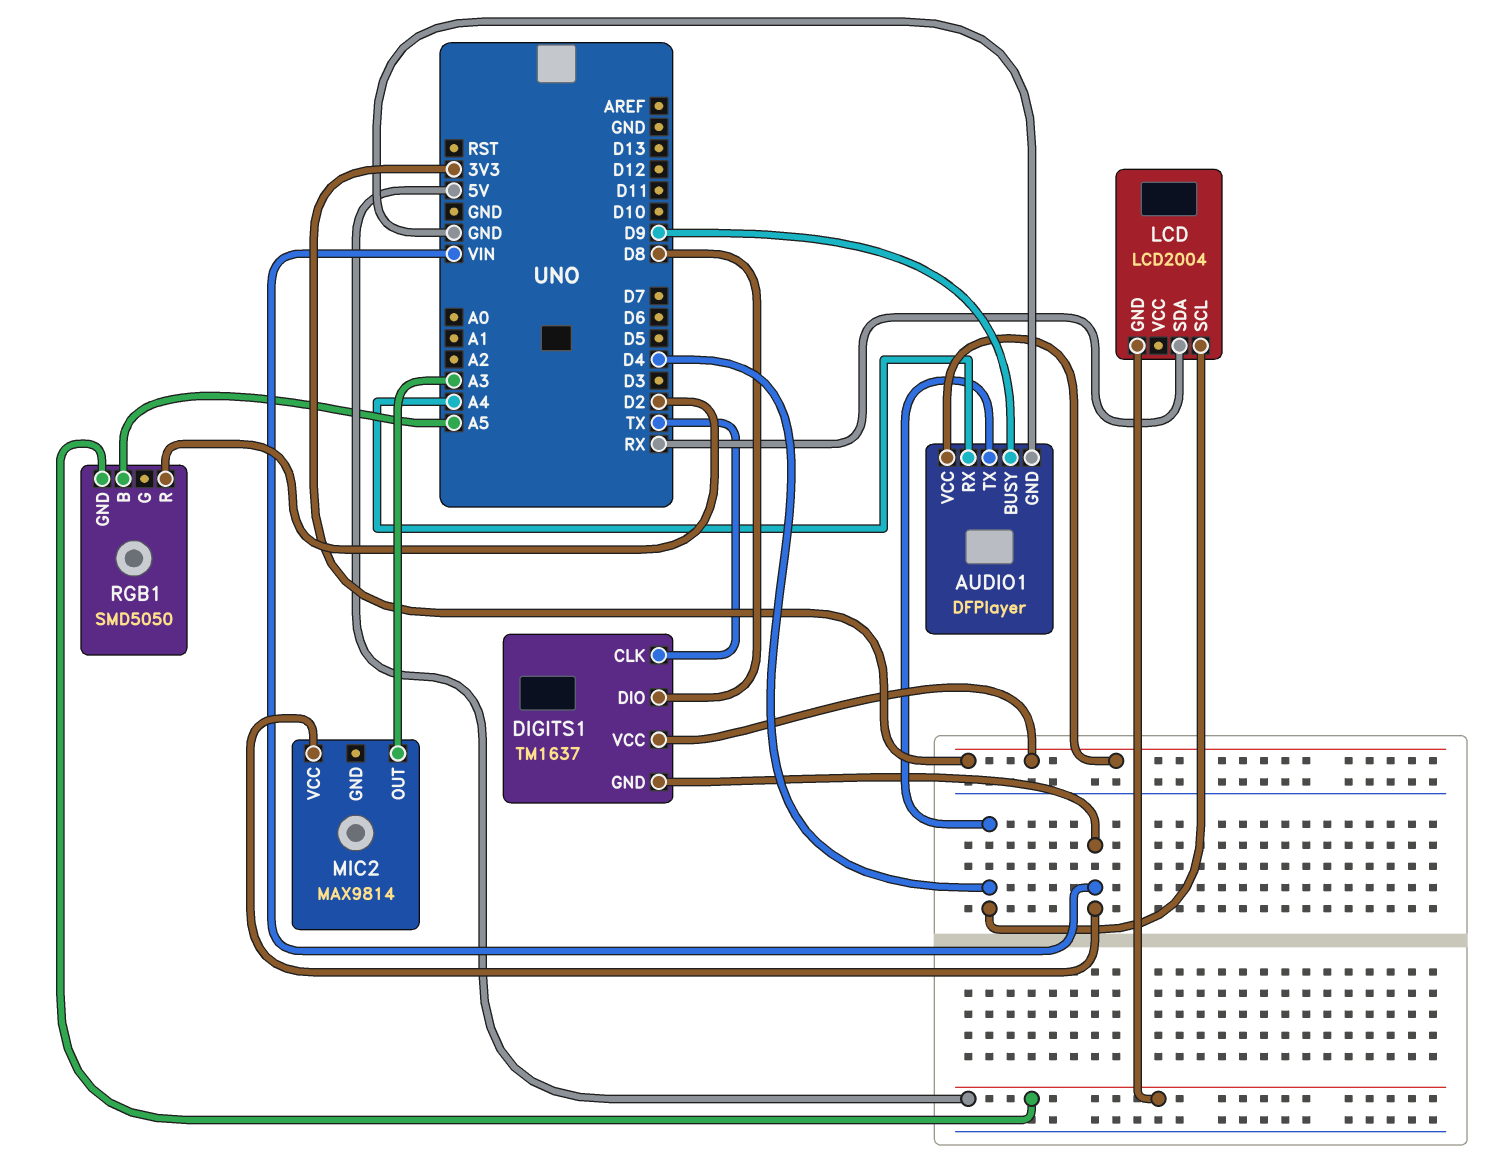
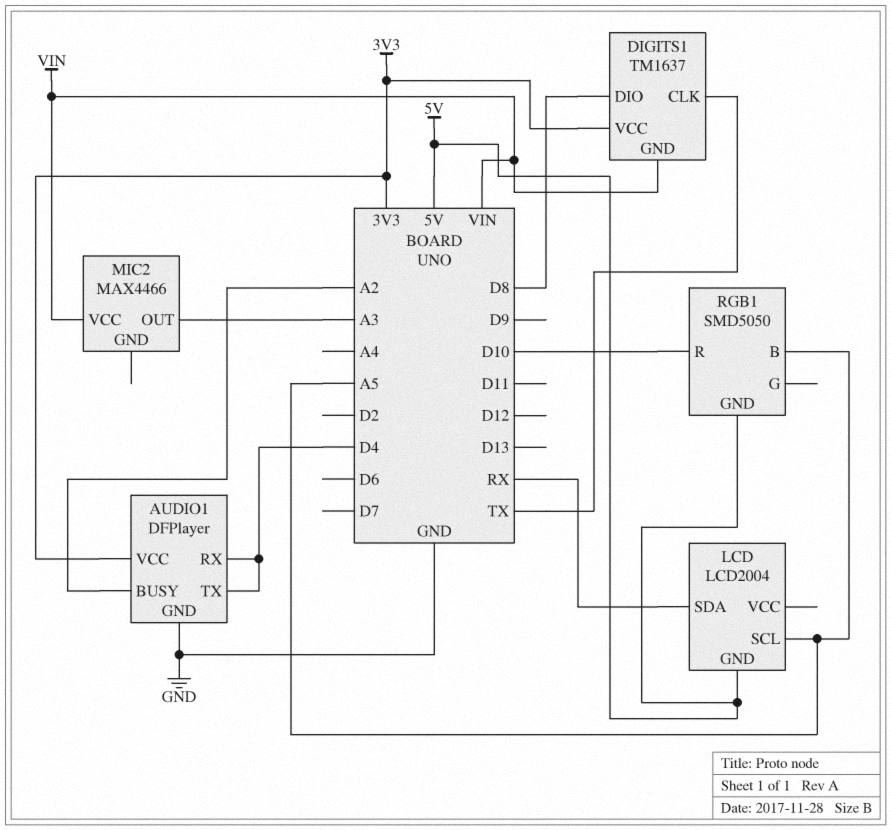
AUDIO1 pin BUSY: D9 -> A2
AUDIO1 pin RX: A4 -> D4
LCD pin SCL: D4 -> A5
MIC2: MAX9814 -> MAX4466
RGB1 pin R: D2 -> D10

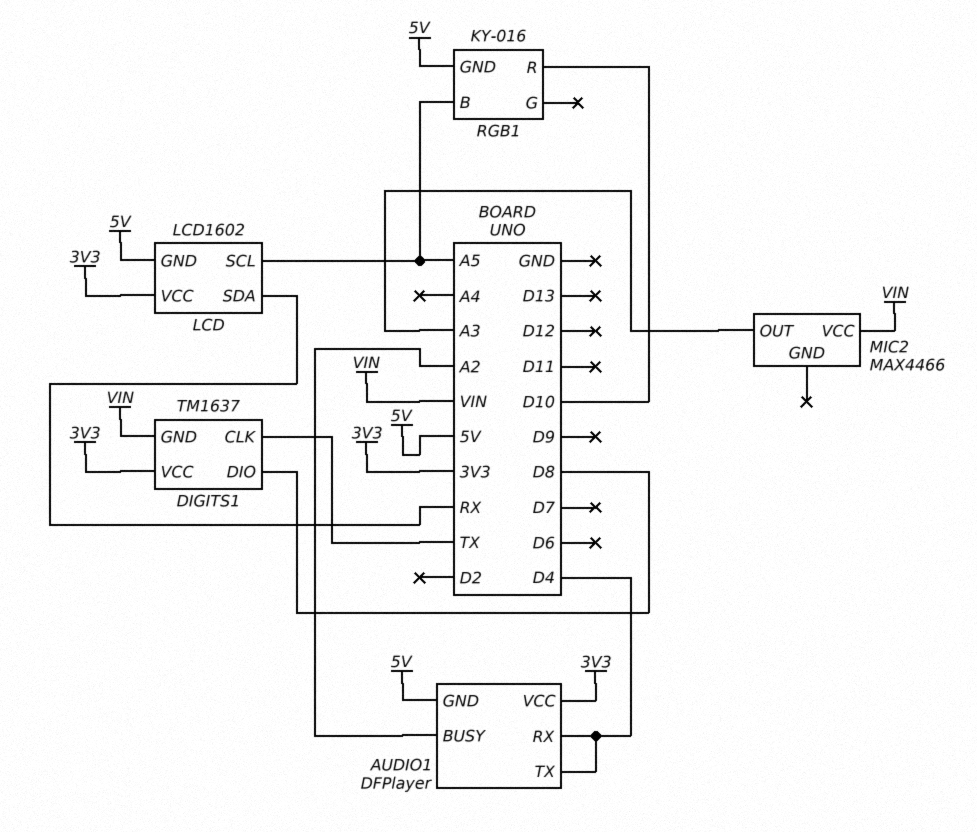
AUDIO1 pin GND: GND -> 5V
LCD: LCD2004 -> LCD1602
LCD pin VCC: none -> 3V3
RGB1: SMD5050 -> KY-016

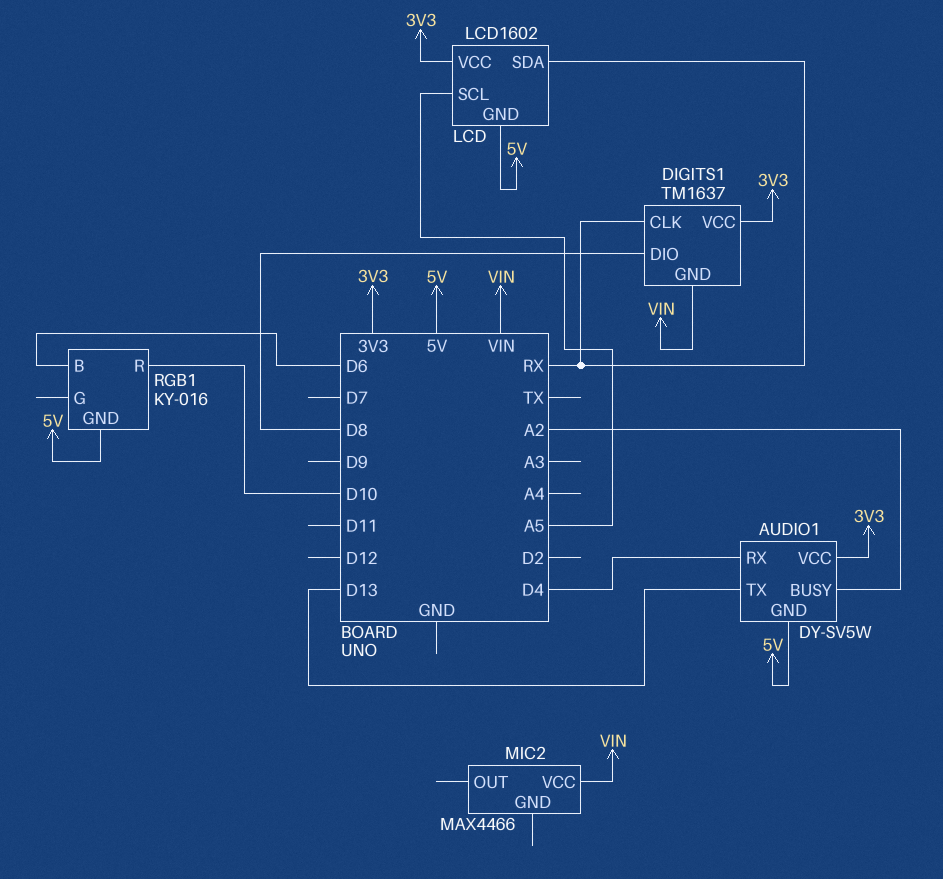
AUDIO1: DFPlayer -> DY-SV5W
AUDIO1 pin TX: D4 -> D13
DIGITS1 pin CLK: TX -> RX
MIC2 pin OUT: A3 -> none
RGB1 pin B: A5 -> D6

